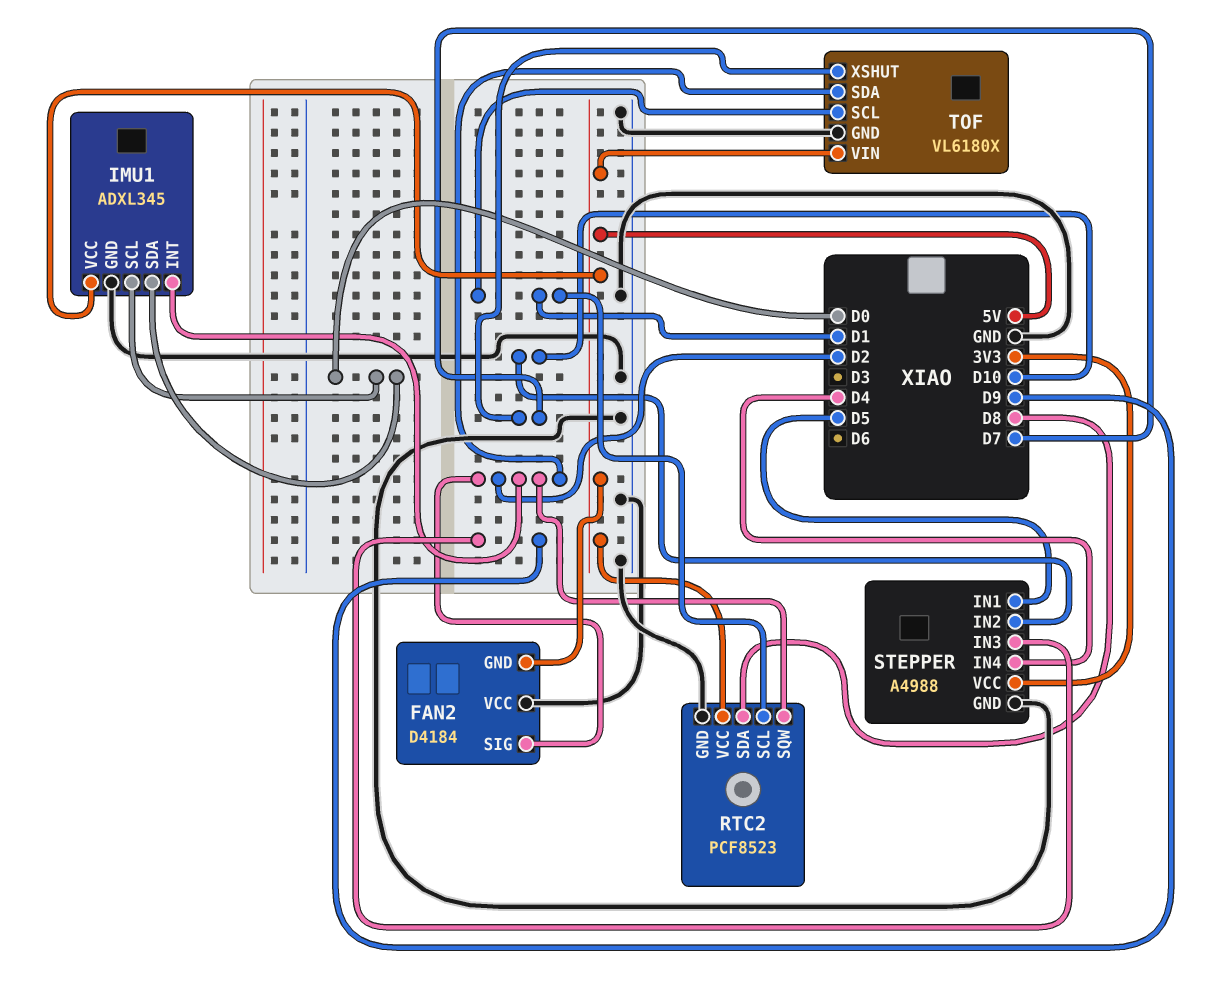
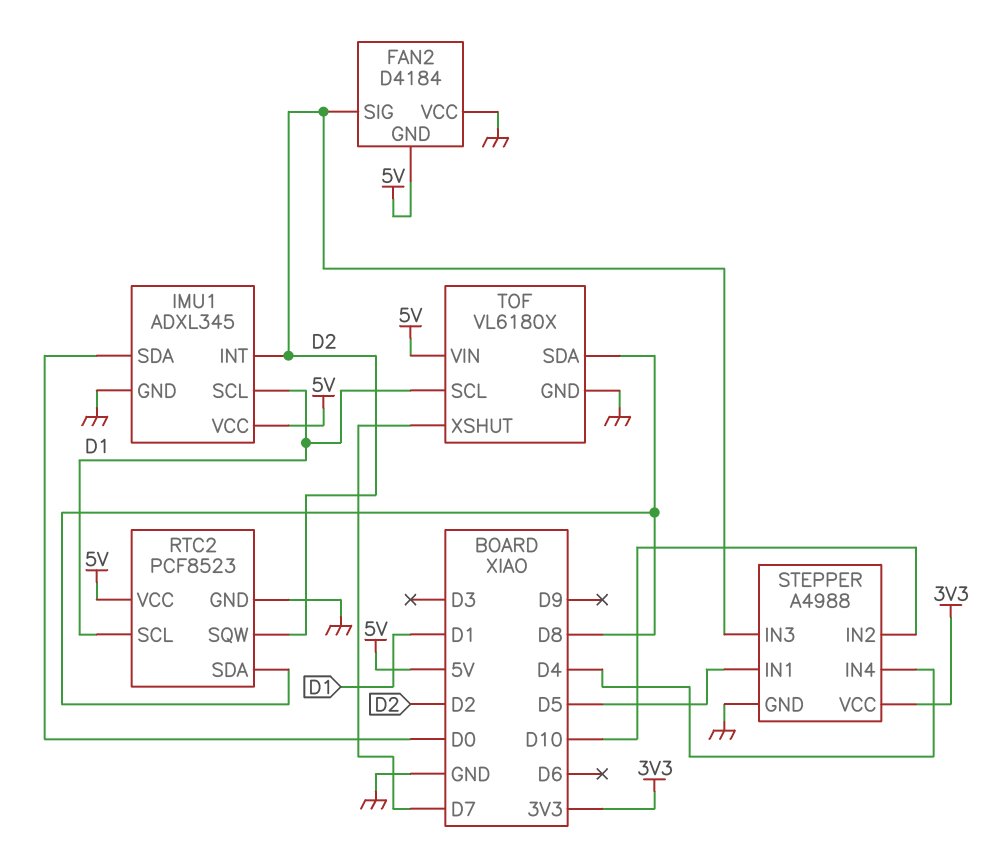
IMU1 pin SCL: D0 -> D1
STEPPER pin IN3: D9 -> D2
TOF pin SDA: D2 -> D8

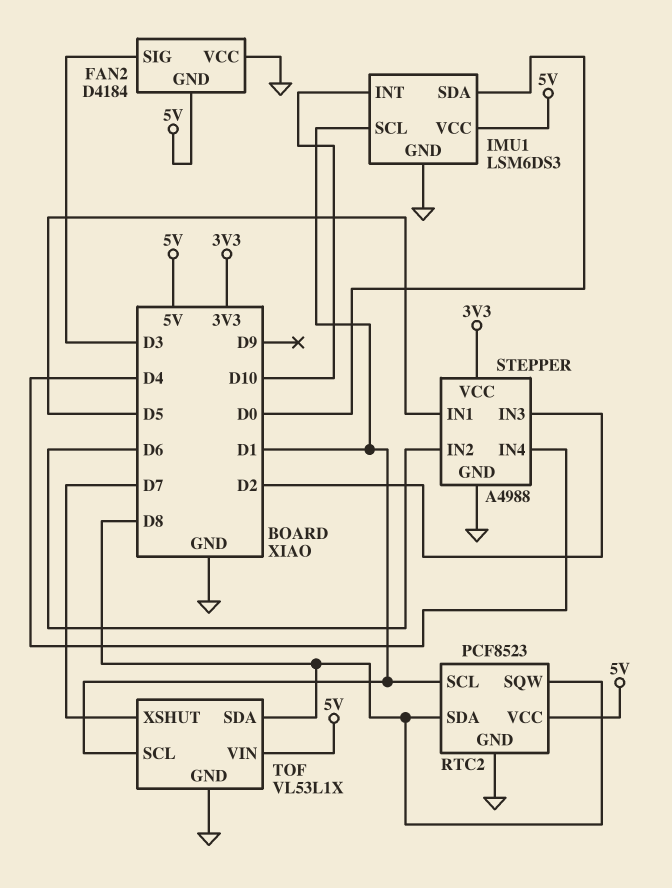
FAN2 pin SIG: D2 -> D3
IMU1: ADXL345 -> LSM6DS3
IMU1 pin INT: D2 -> D10
RTC2 pin SQW: D2 -> D8
STEPPER pin IN2: D10 -> D6
TOF: VL6180X -> VL53L1X

